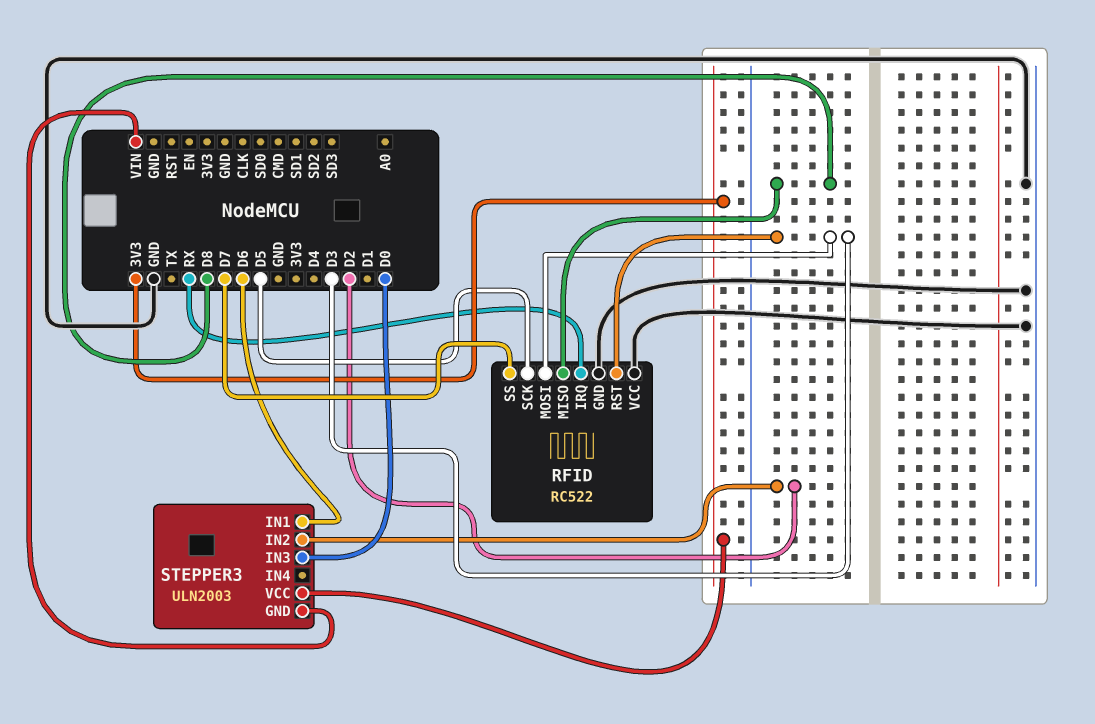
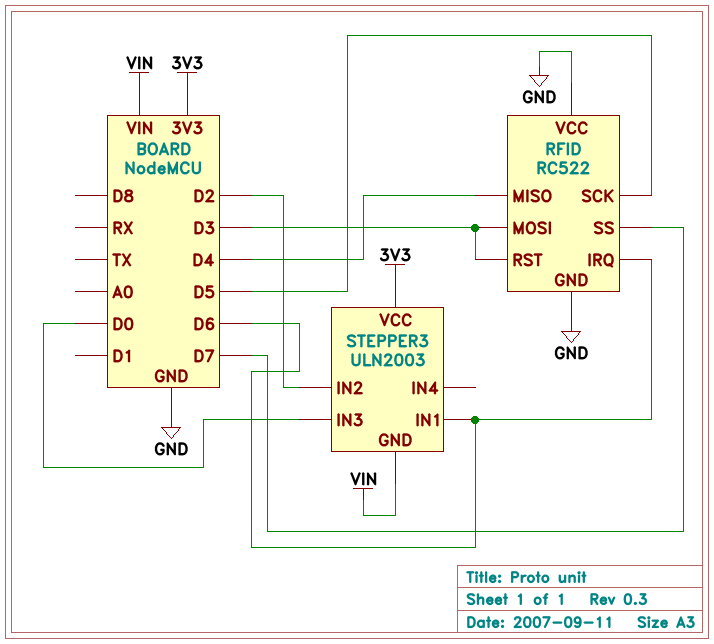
RFID pin IRQ: RX -> D6
RFID pin MISO: D8 -> D4

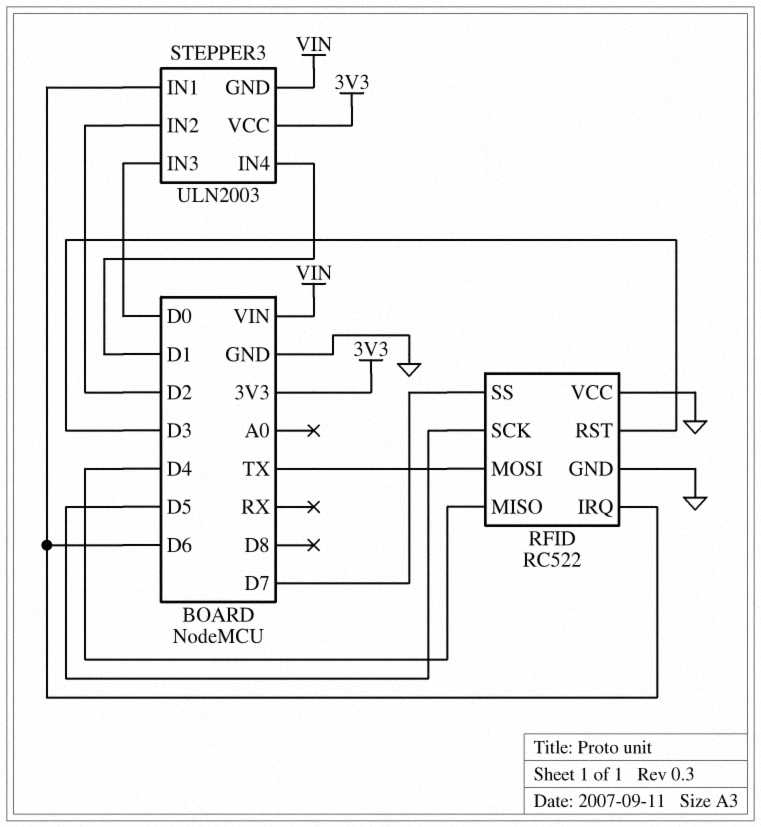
RFID pin MOSI: D3 -> TX
STEPPER3 pin IN4: none -> D1

